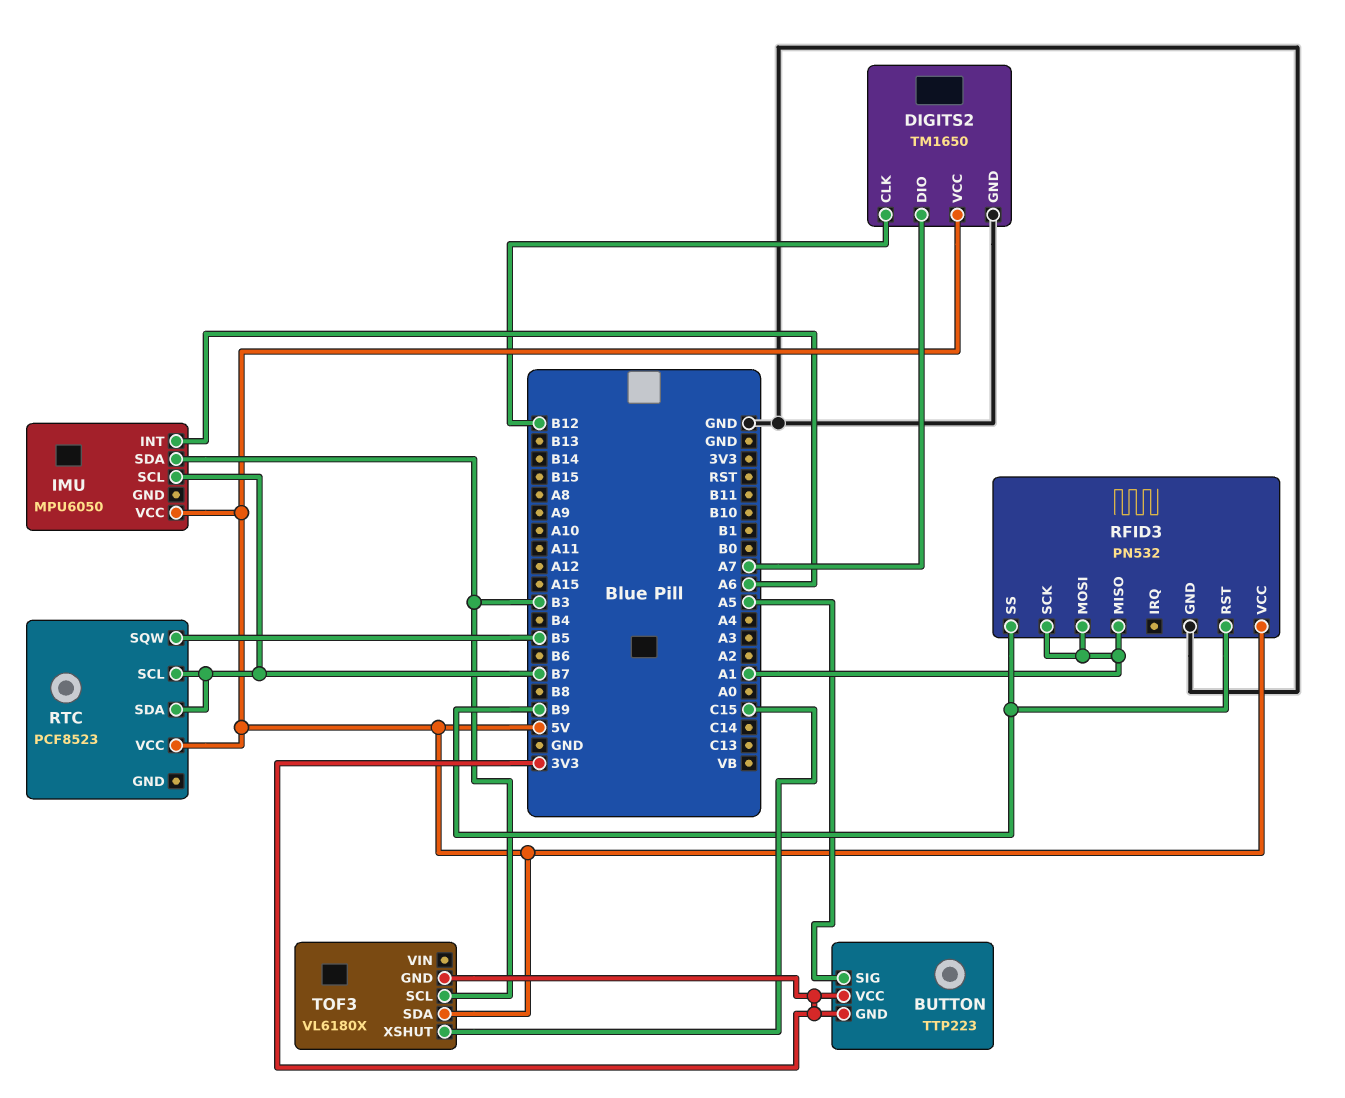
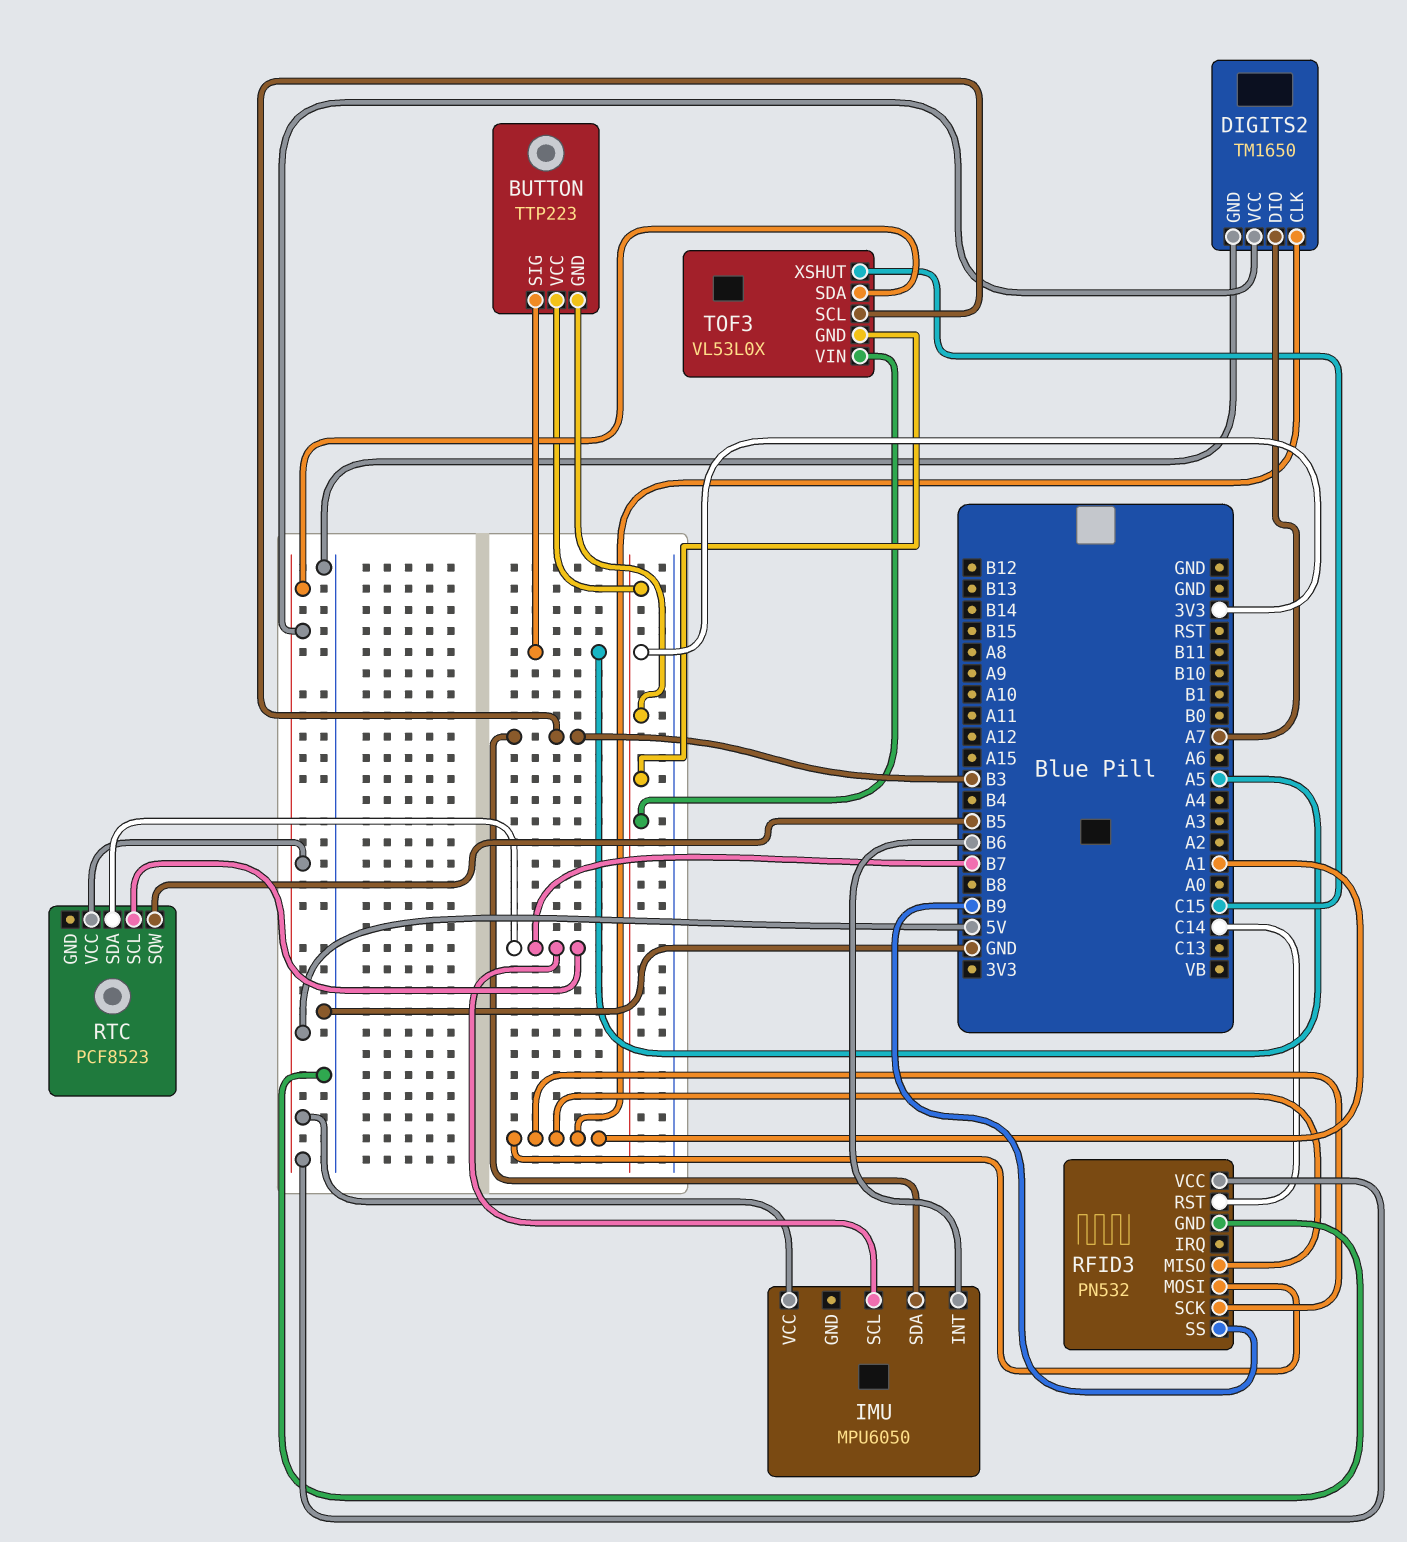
DIGITS2 pin CLK: B12 -> A1
IMU pin INT: A6 -> B6
RFID3 pin RST: B9 -> C14
TOF3: VL6180X -> VL53L0X
TOF3 pin VIN: none -> 3V3

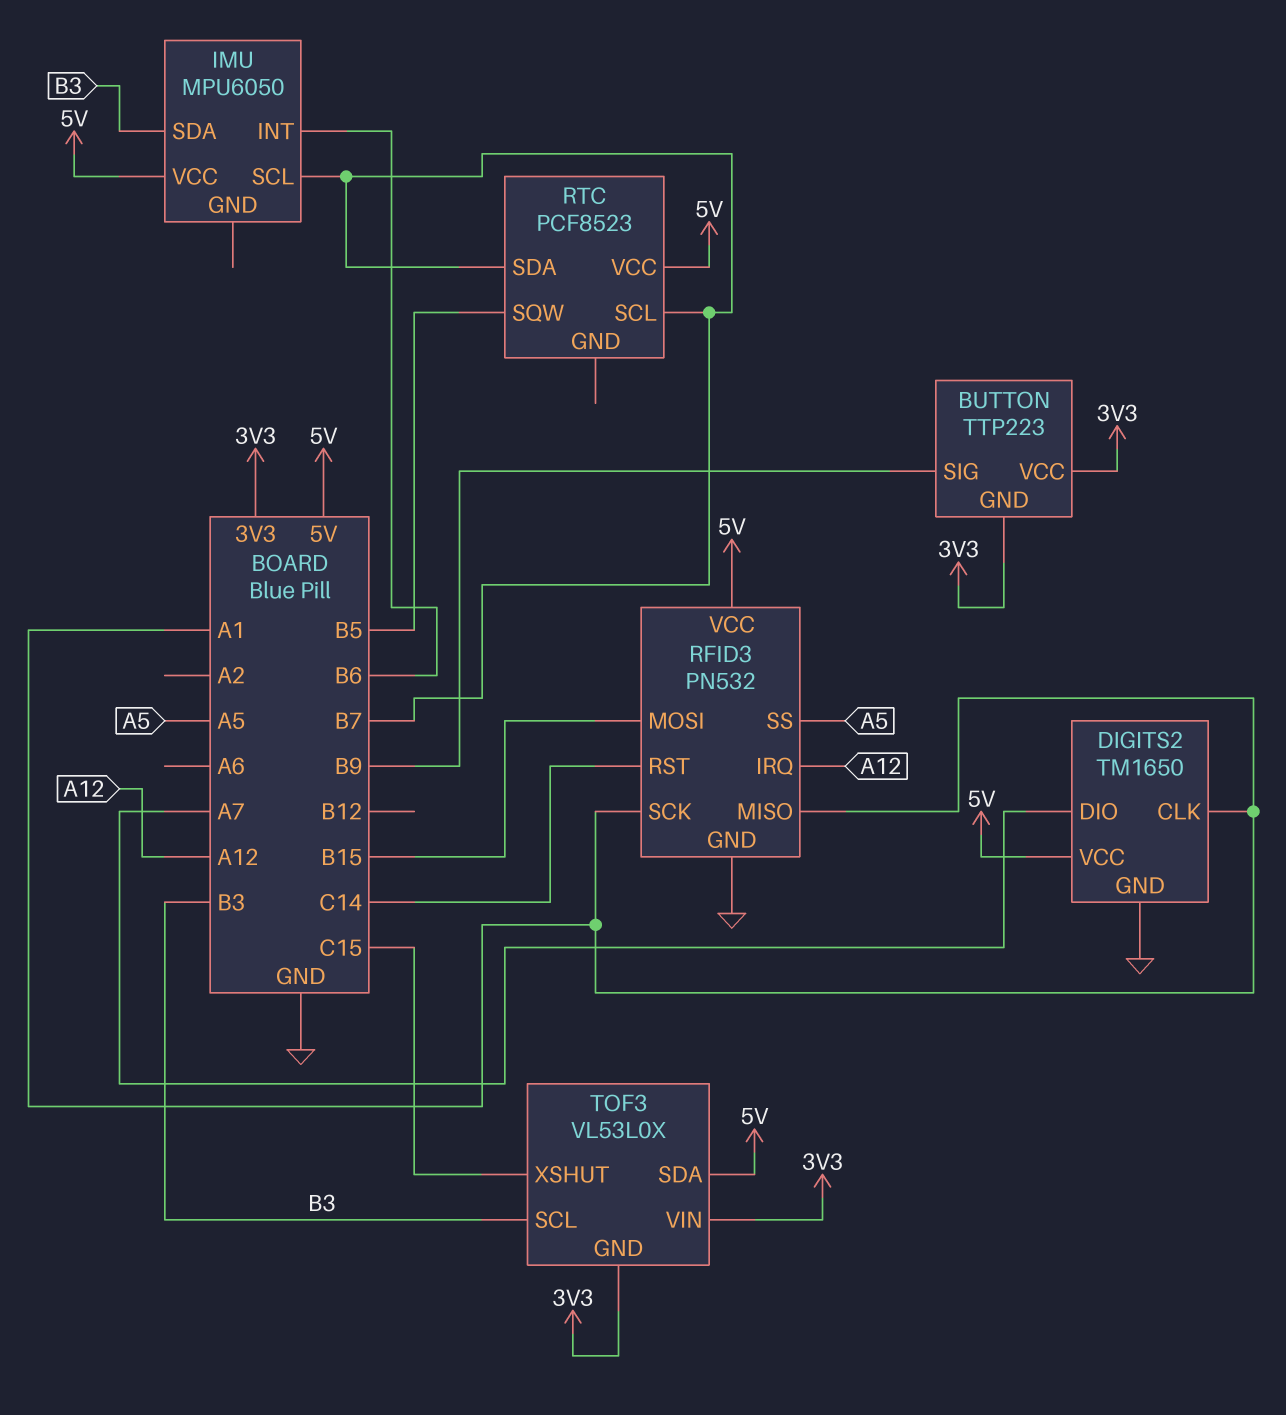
BUTTON pin SIG: A5 -> B9
RFID3 pin IRQ: none -> A12
RFID3 pin MOSI: A1 -> B15
RFID3 pin SS: B9 -> A5

